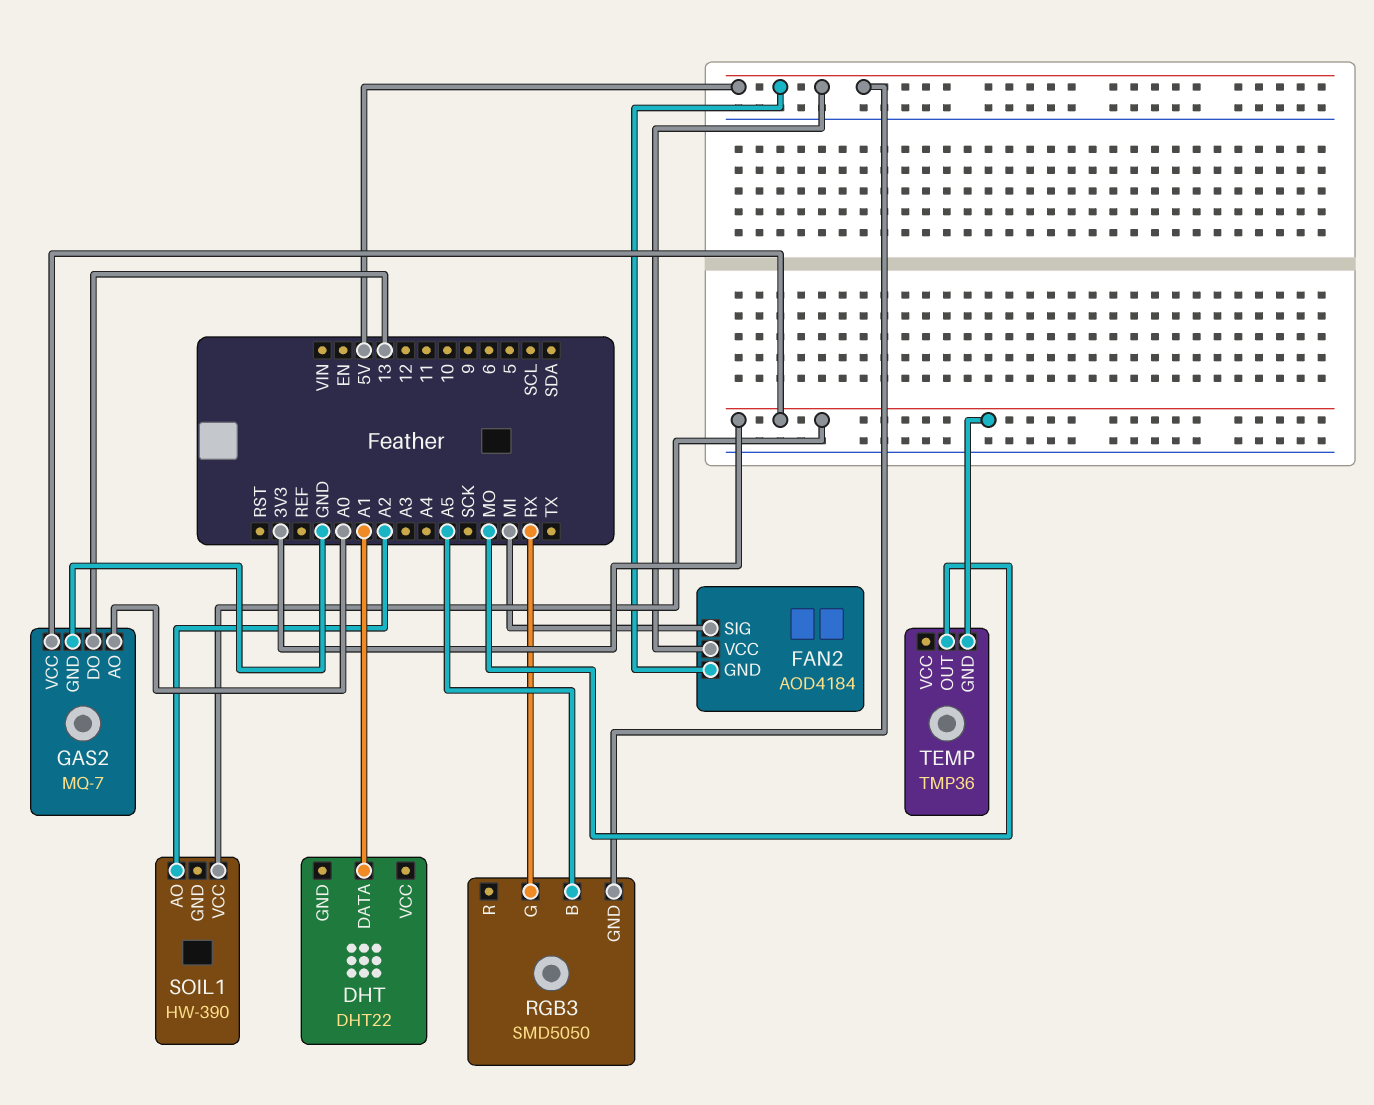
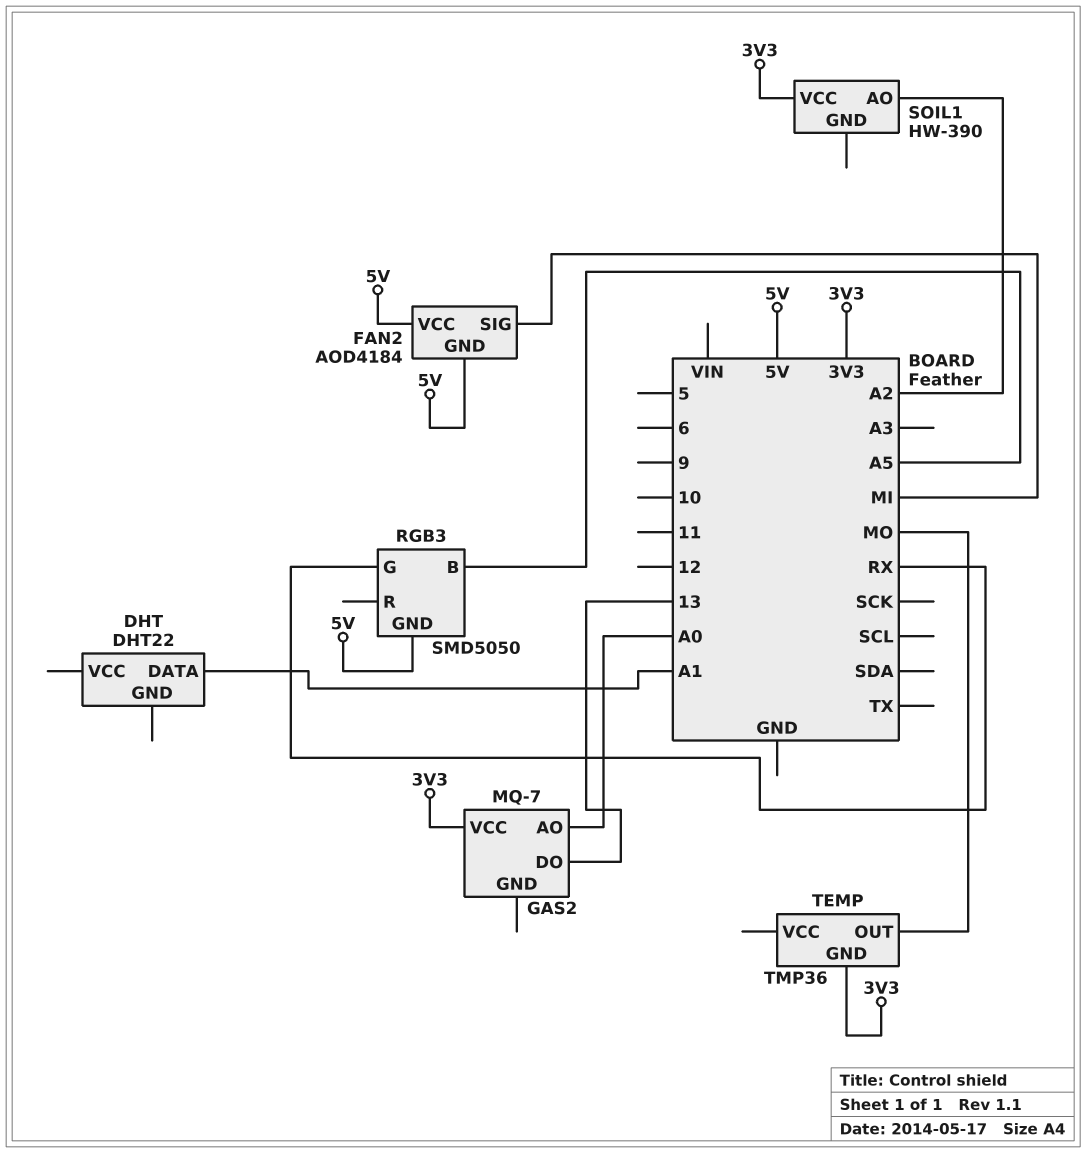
GAS2 pin GND: GND -> none

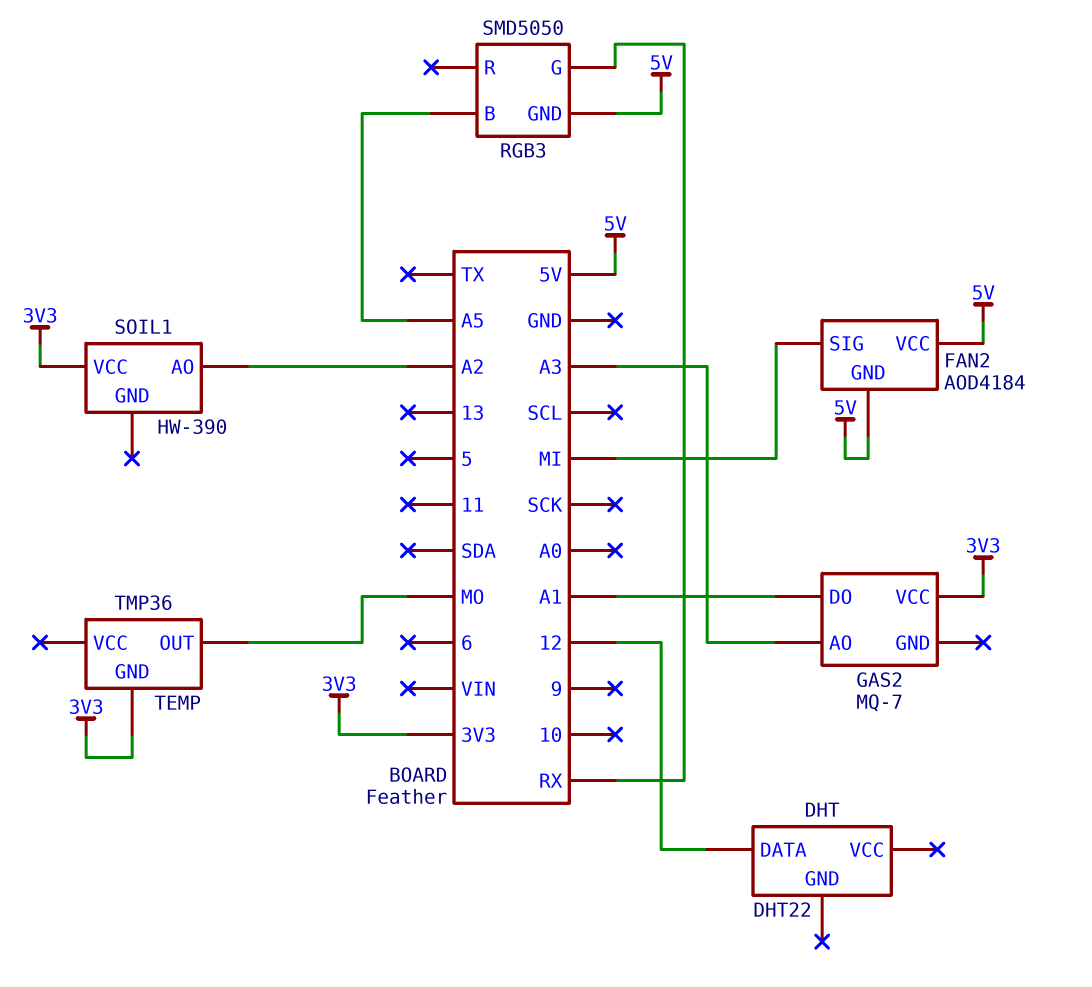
DHT pin DATA: A1 -> 12
GAS2 pin AO: A0 -> A3
GAS2 pin DO: 13 -> A1

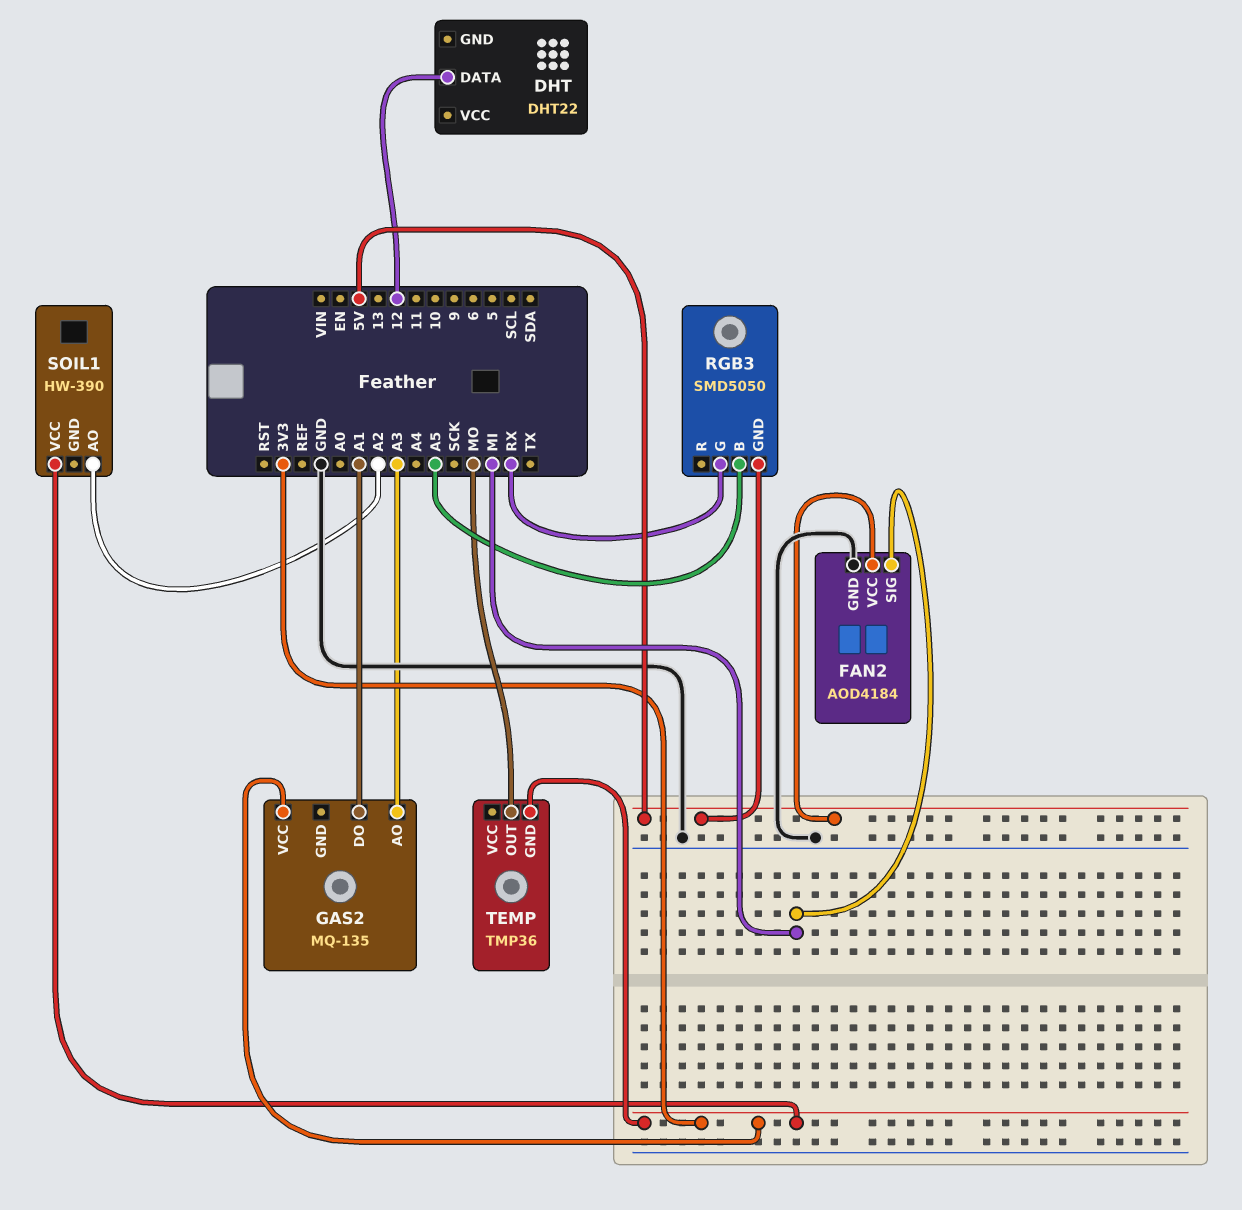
FAN2 pin GND: 5V -> GND
GAS2: MQ-7 -> MQ-135

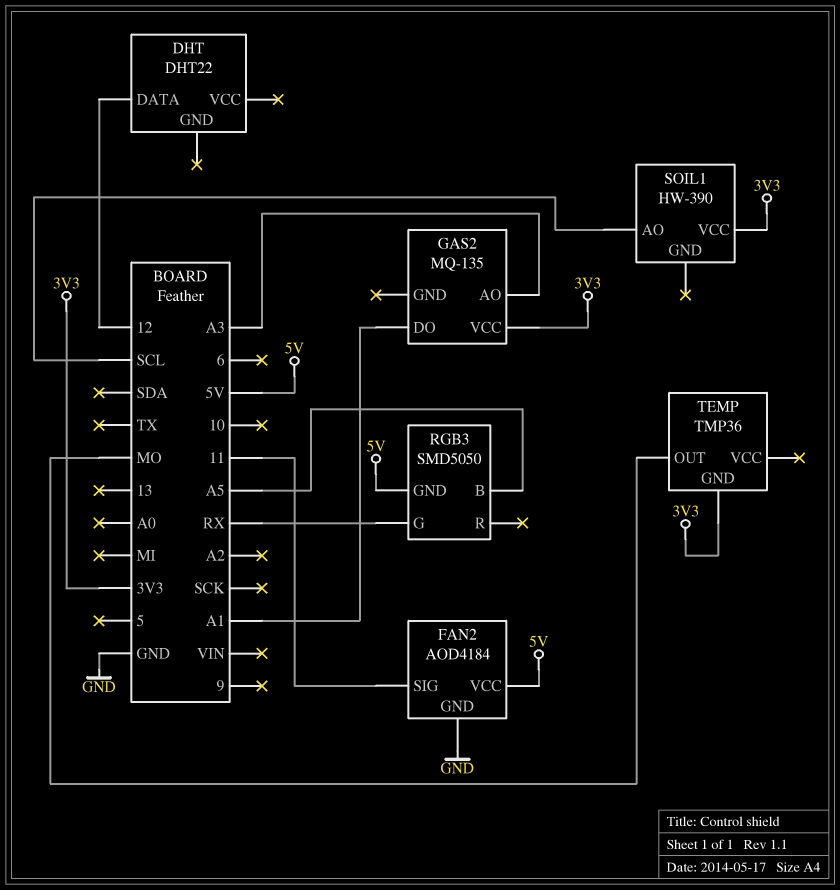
FAN2 pin SIG: MI -> 11
SOIL1 pin AO: A2 -> SCL

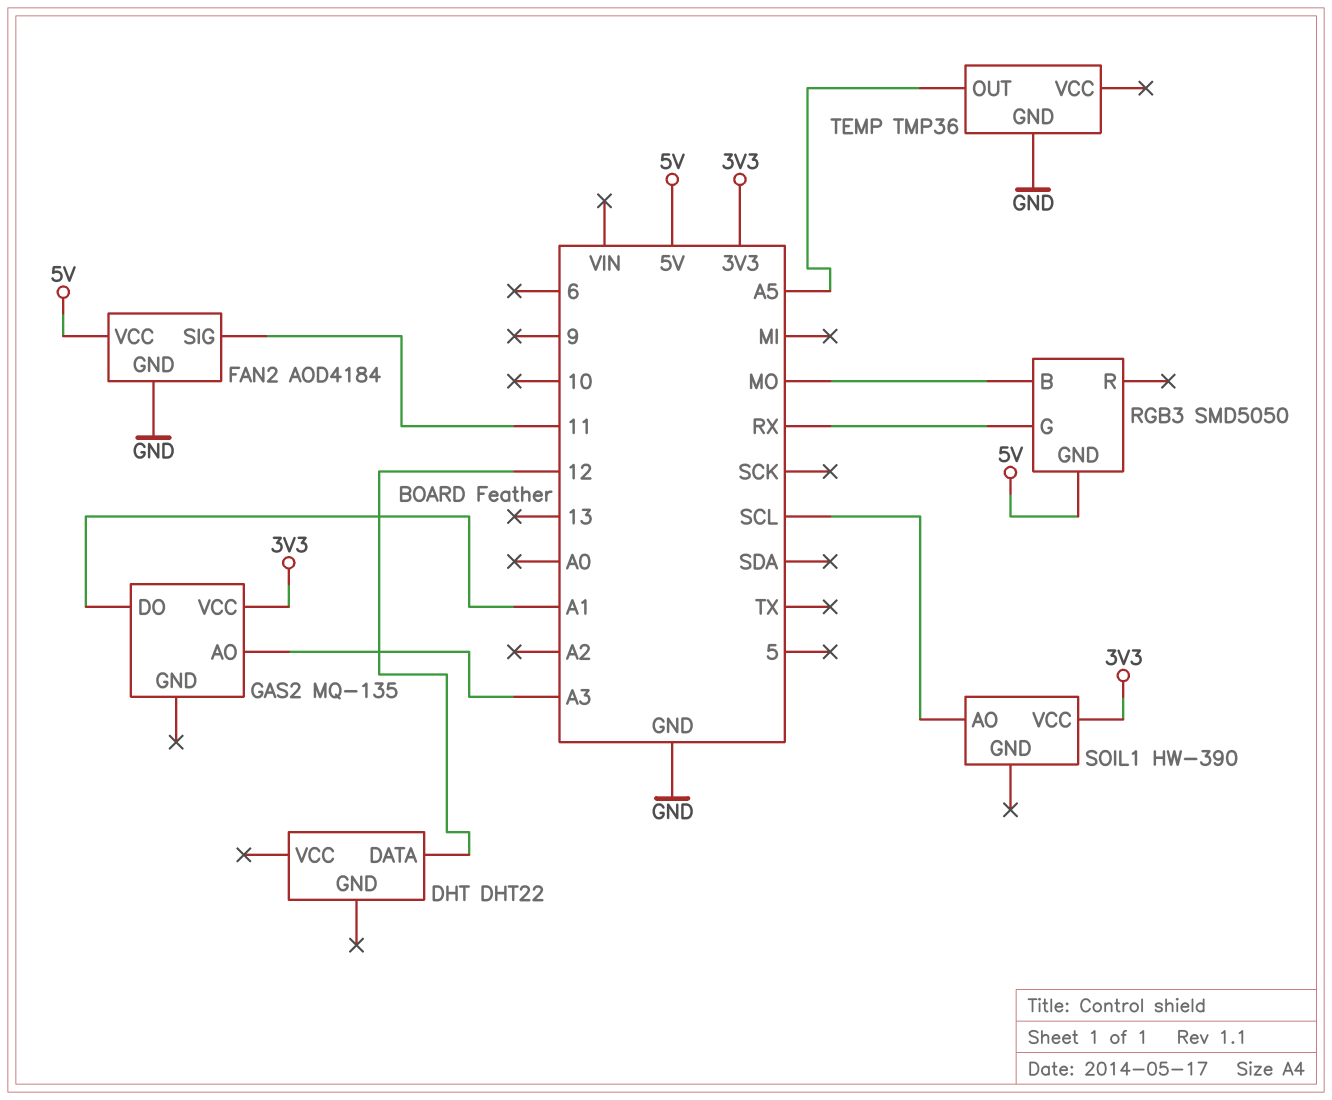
RGB3 pin B: A5 -> MO
TEMP pin GND: 3V3 -> GND
TEMP pin OUT: MO -> A5

